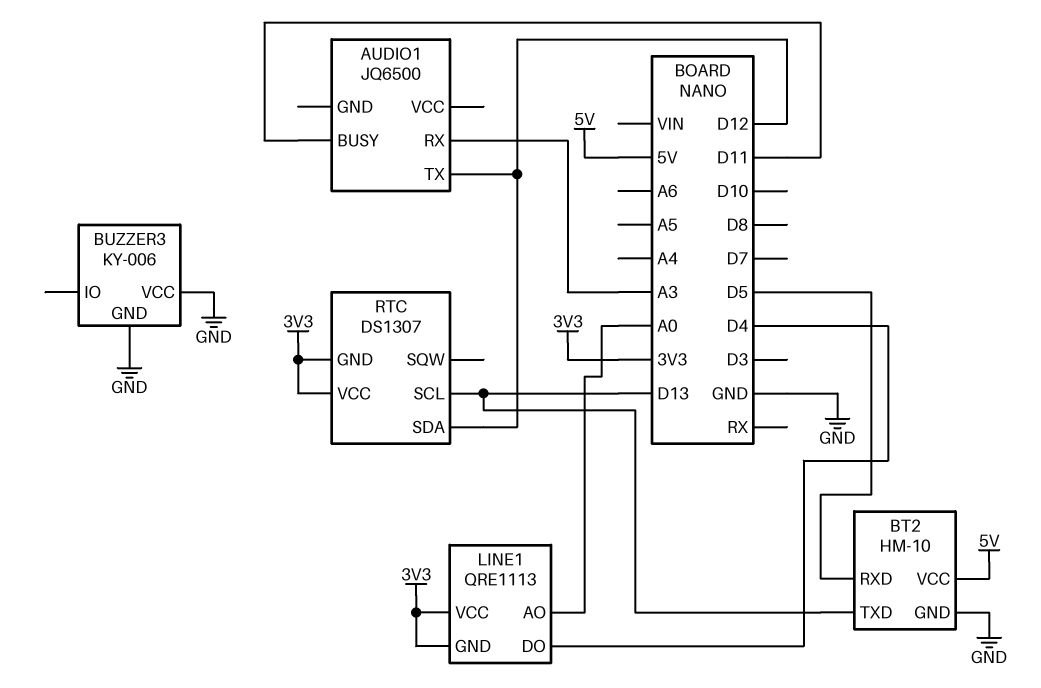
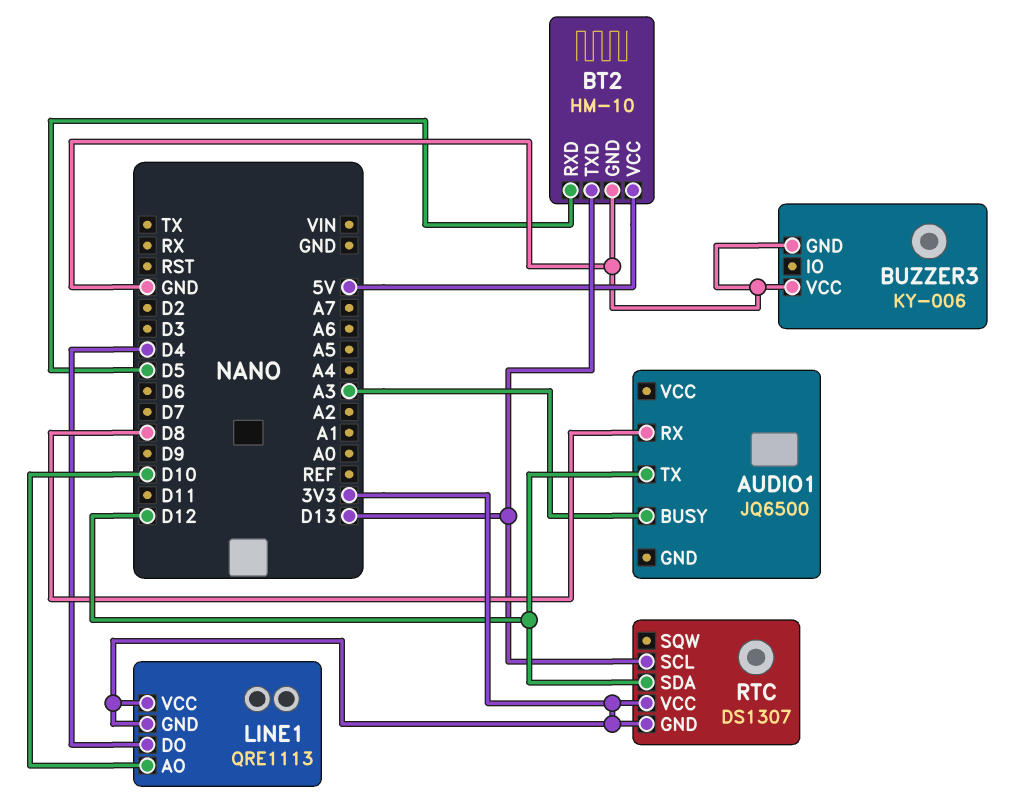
AUDIO1 pin BUSY: D11 -> A3
AUDIO1 pin RX: A3 -> D8
LINE1 pin AO: A0 -> D10

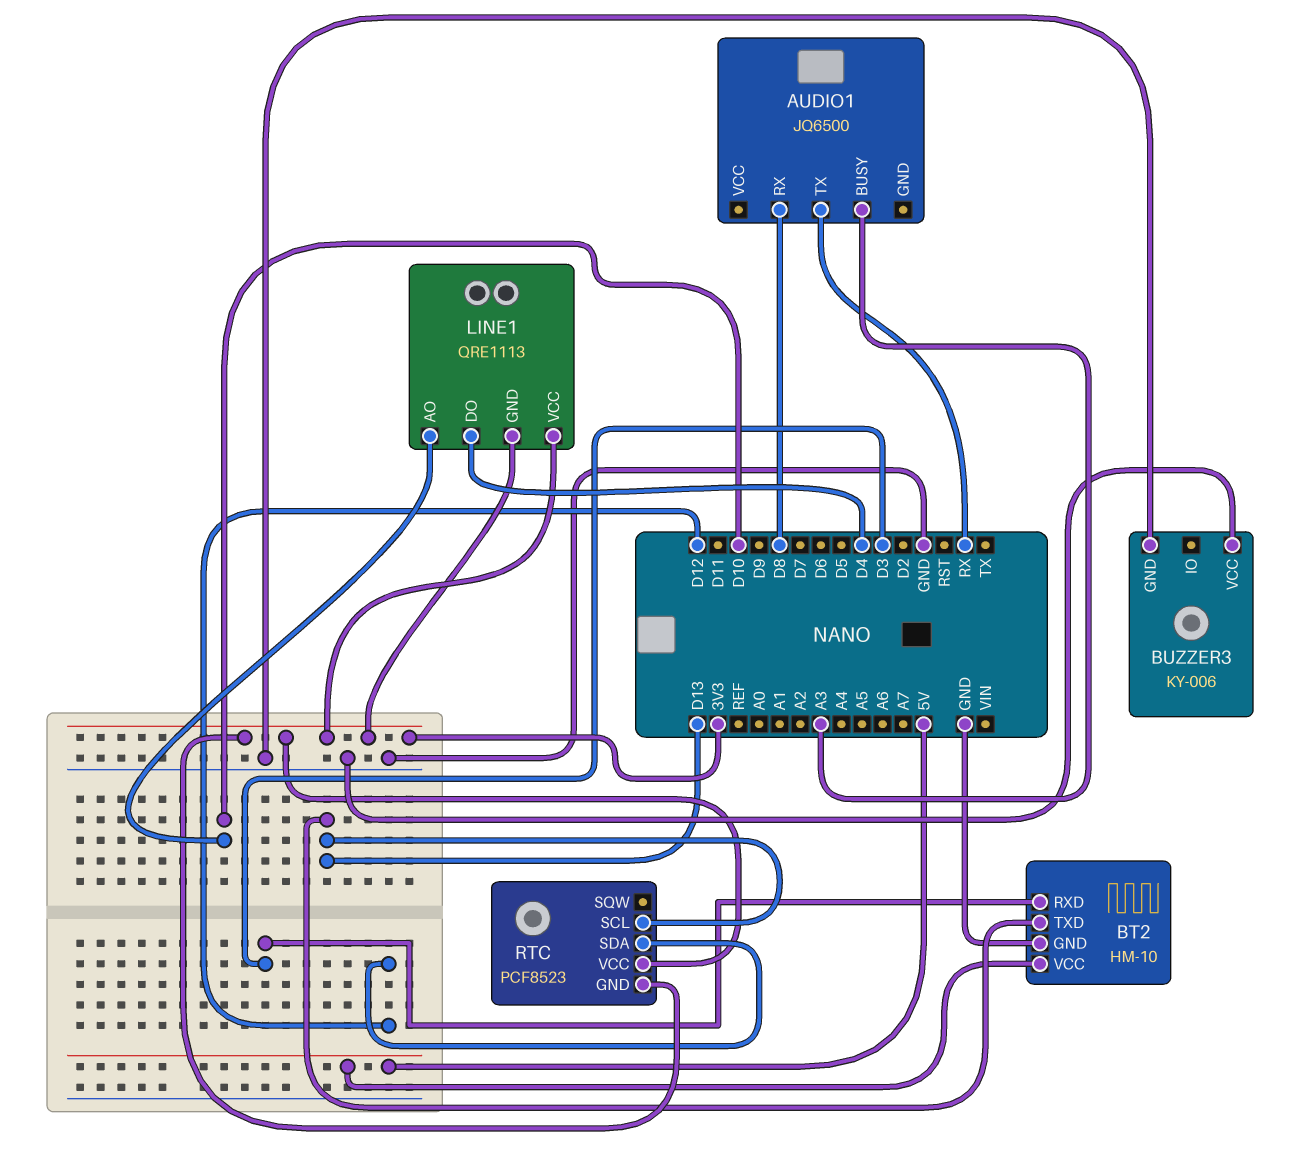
AUDIO1 pin TX: D12 -> RX
BT2 pin RXD: D5 -> D3
RTC: DS1307 -> PCF8523

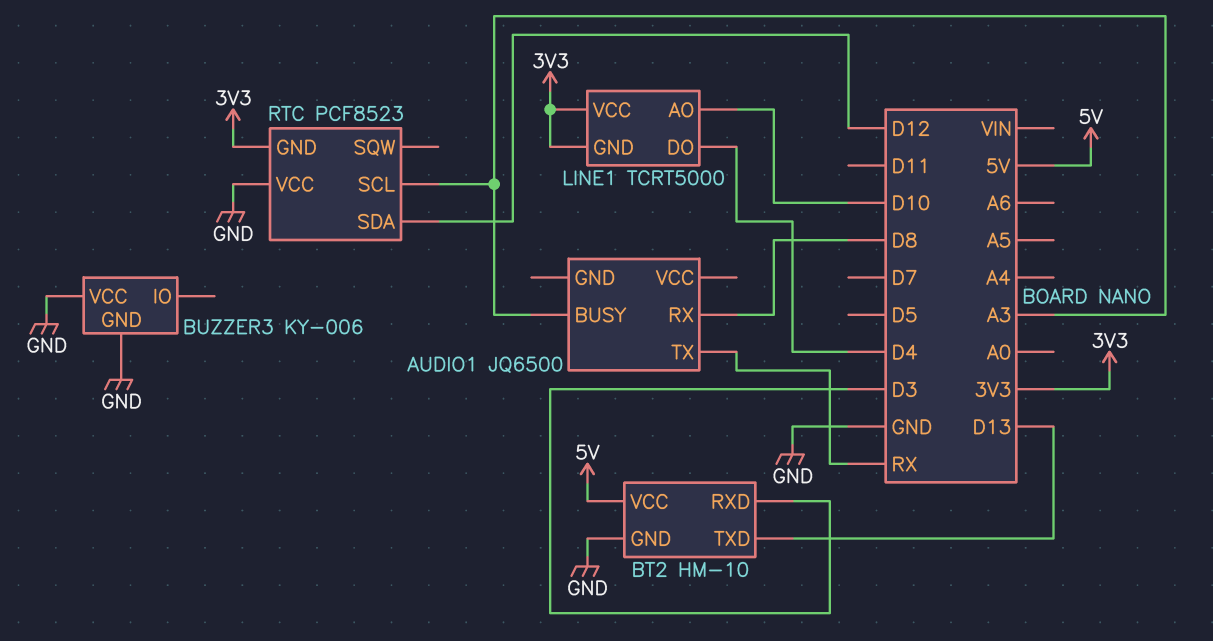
LINE1: QRE1113 -> TCRT5000
RTC pin SCL: D13 -> A3
RTC pin VCC: 3V3 -> GND

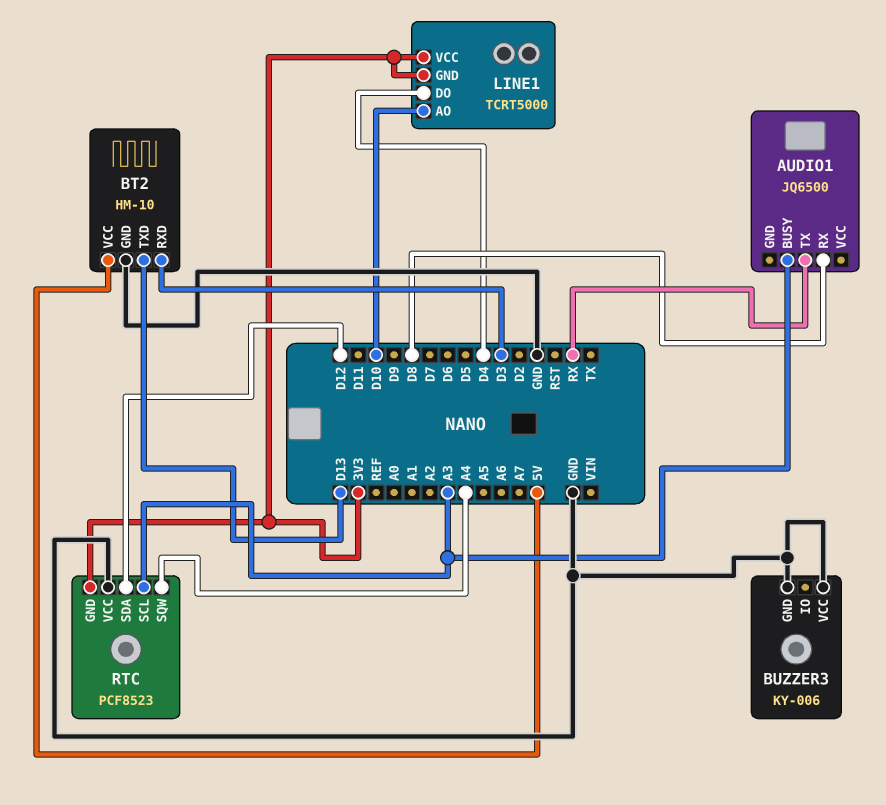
RTC pin SQW: none -> A4

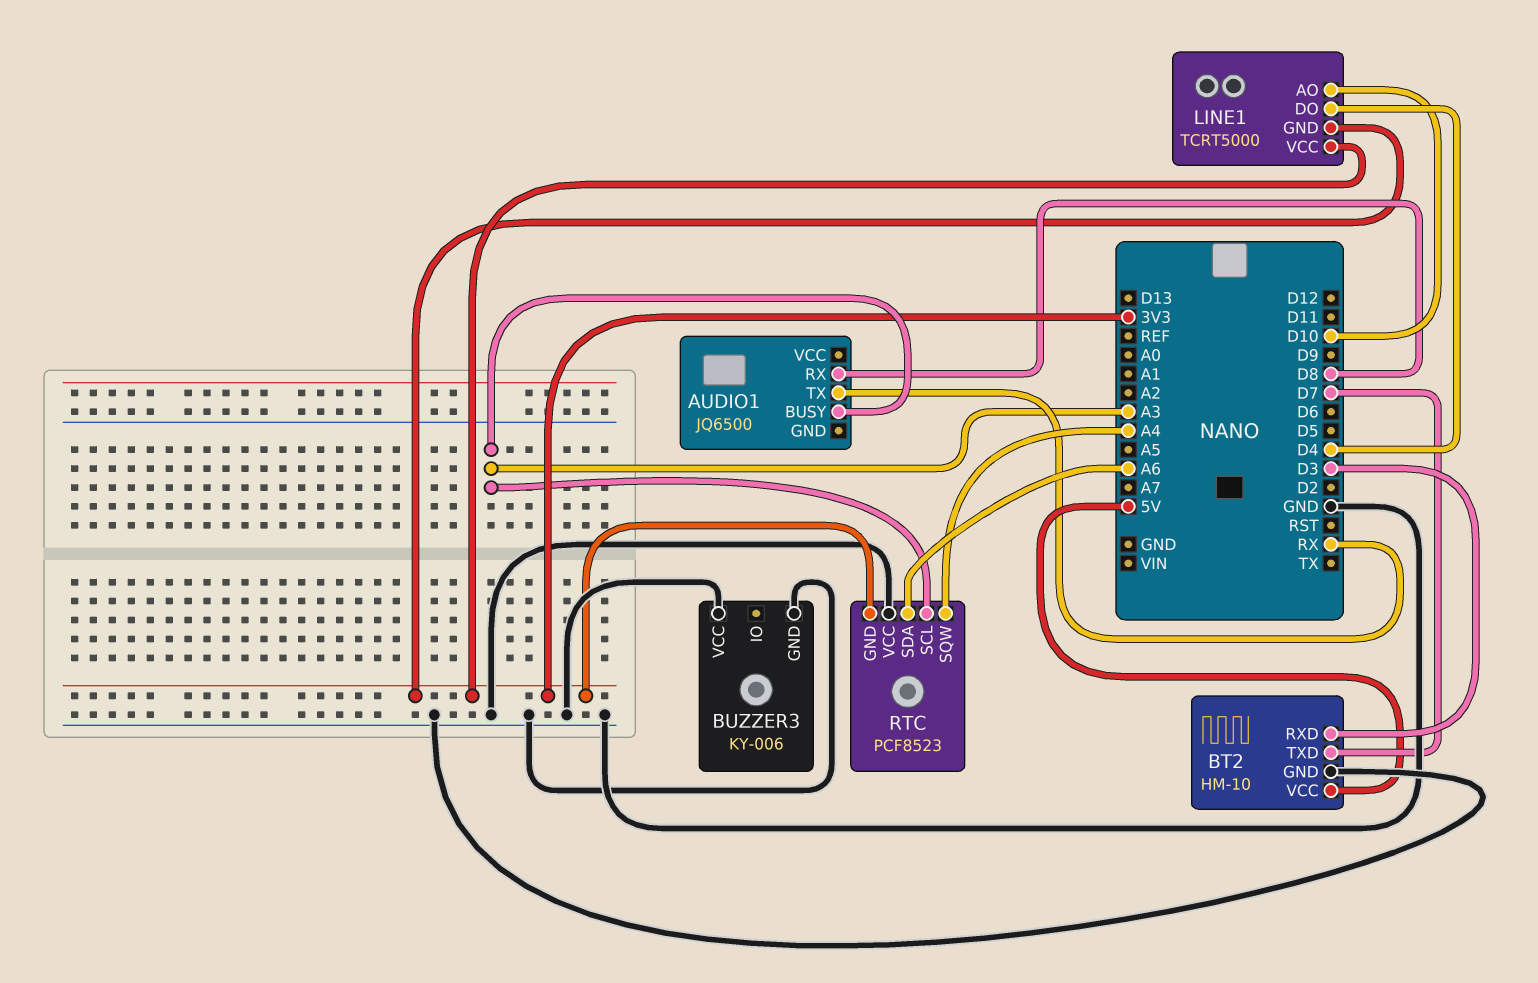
BT2 pin TXD: D13 -> D7
RTC pin SDA: D12 -> A6

